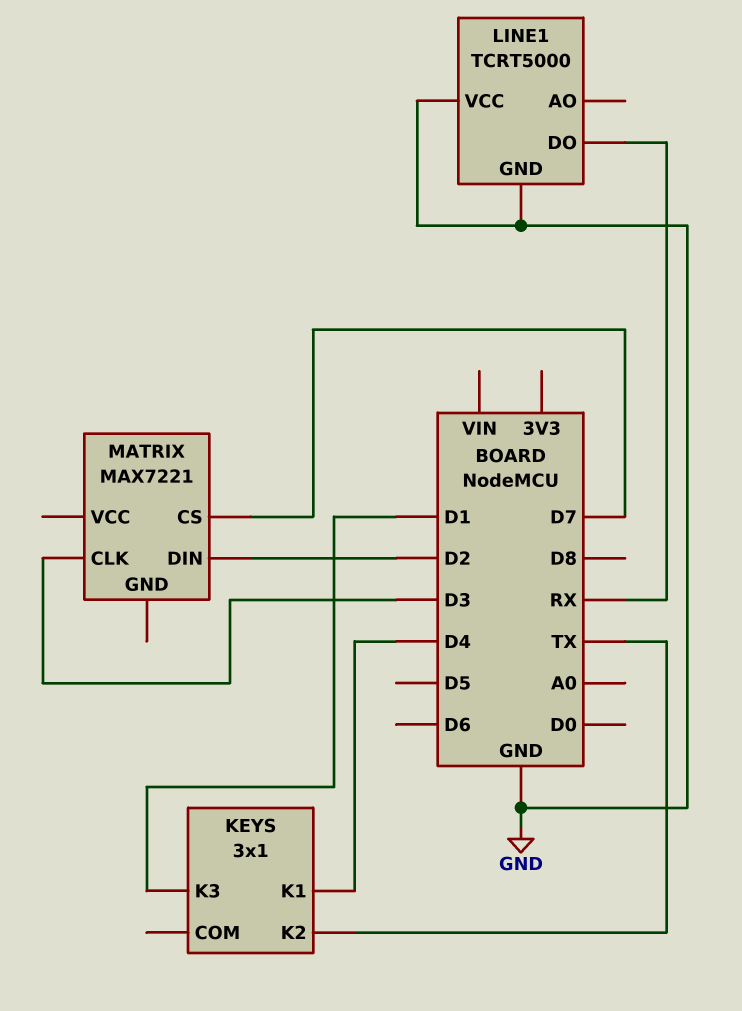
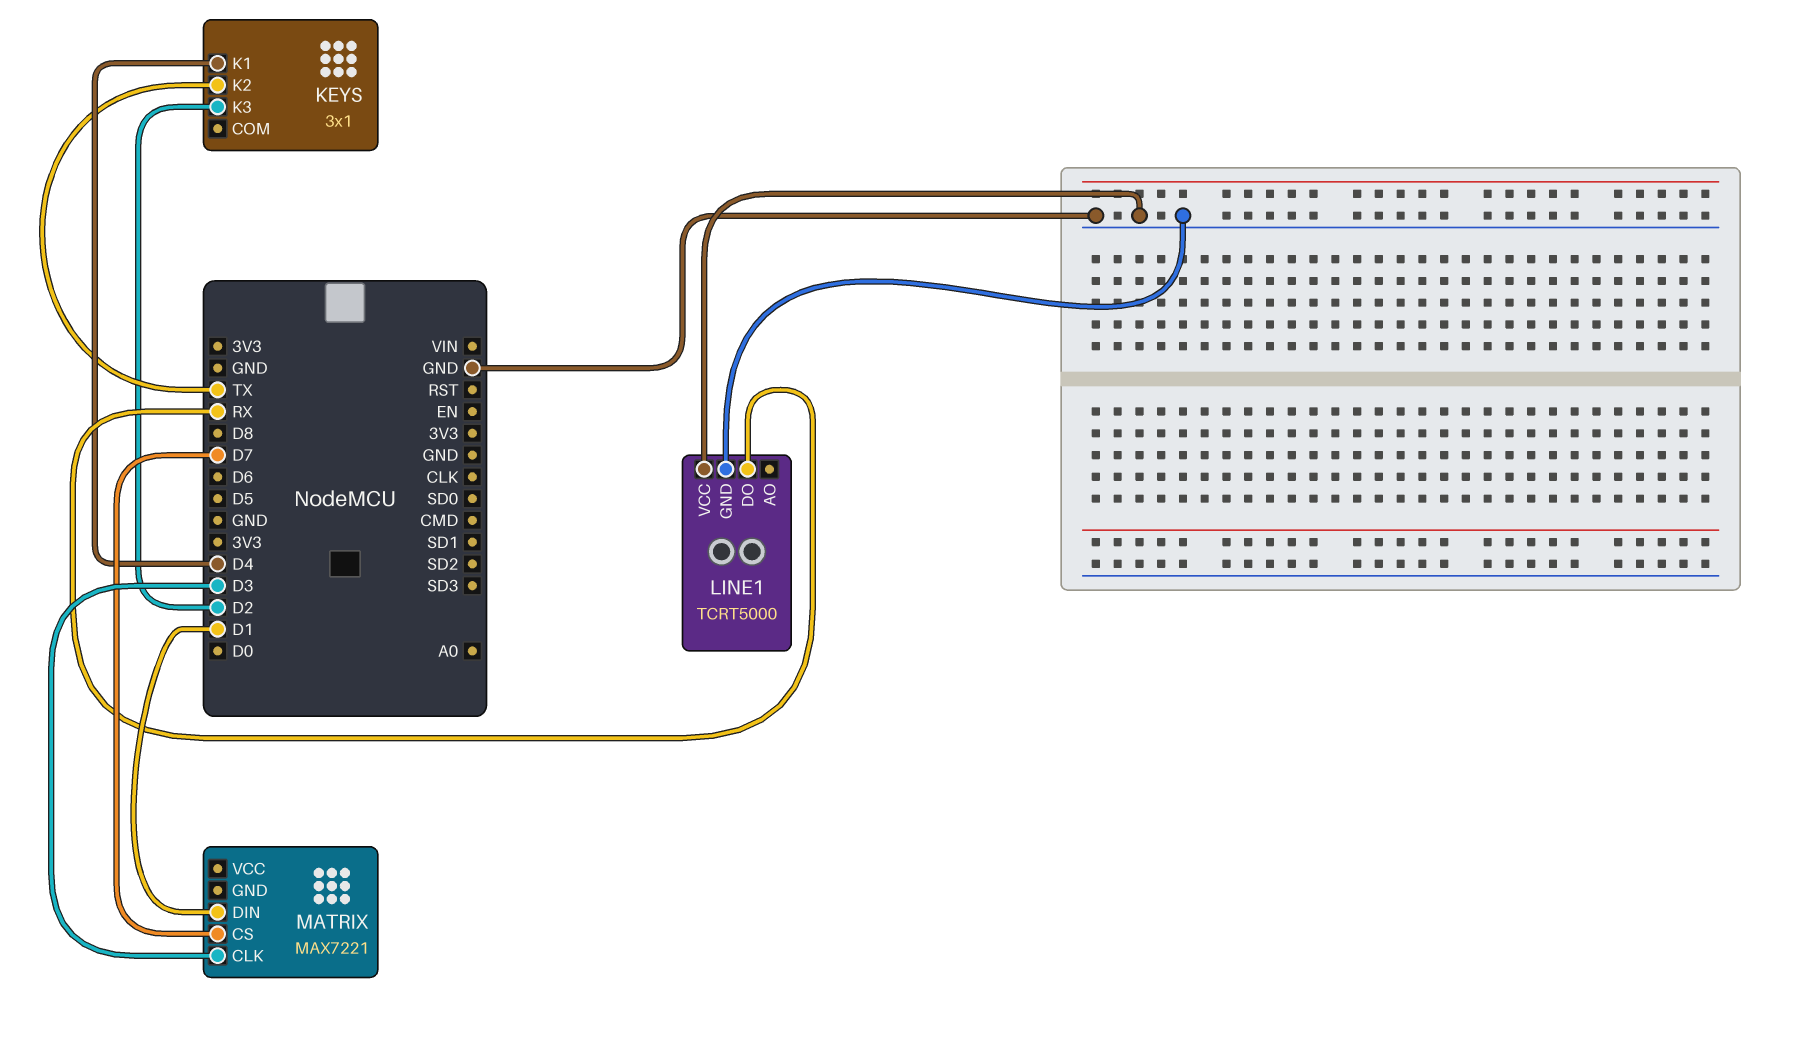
KEYS pin K3: D1 -> D2
MATRIX pin DIN: D2 -> D1

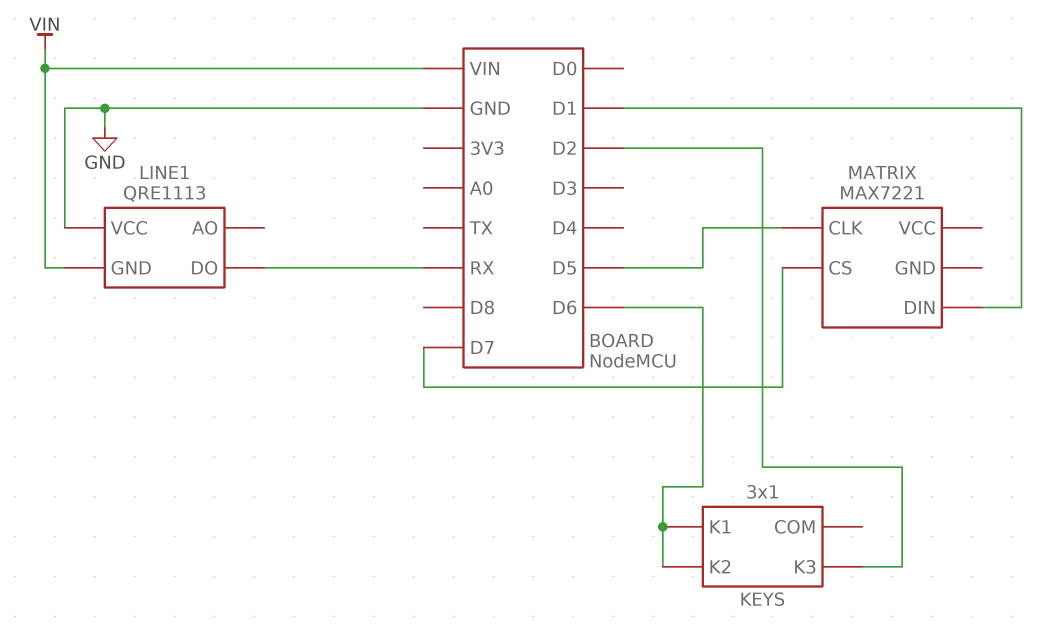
KEYS pin K1: D4 -> D6
KEYS pin K2: TX -> D6
LINE1: TCRT5000 -> QRE1113
LINE1 pin GND: GND -> VIN
MATRIX pin CLK: D3 -> D5

